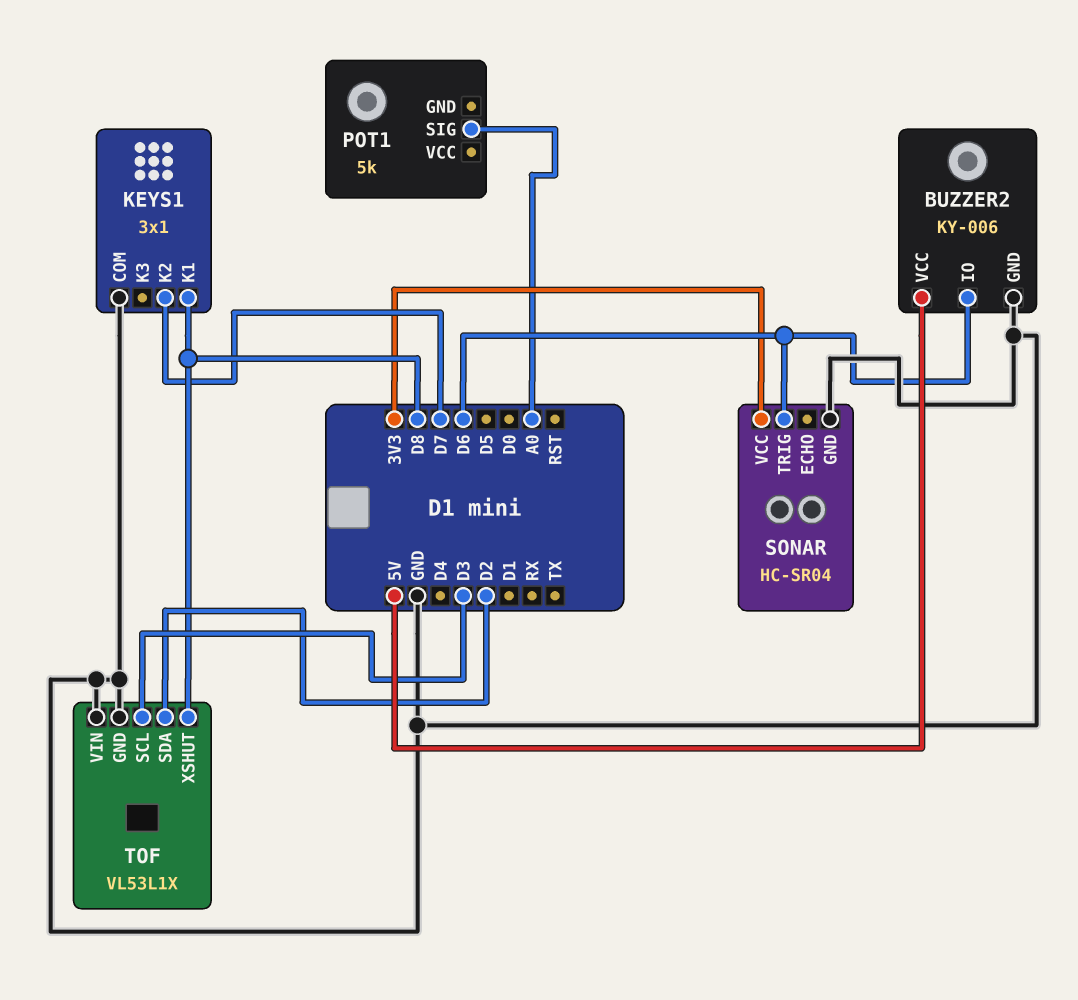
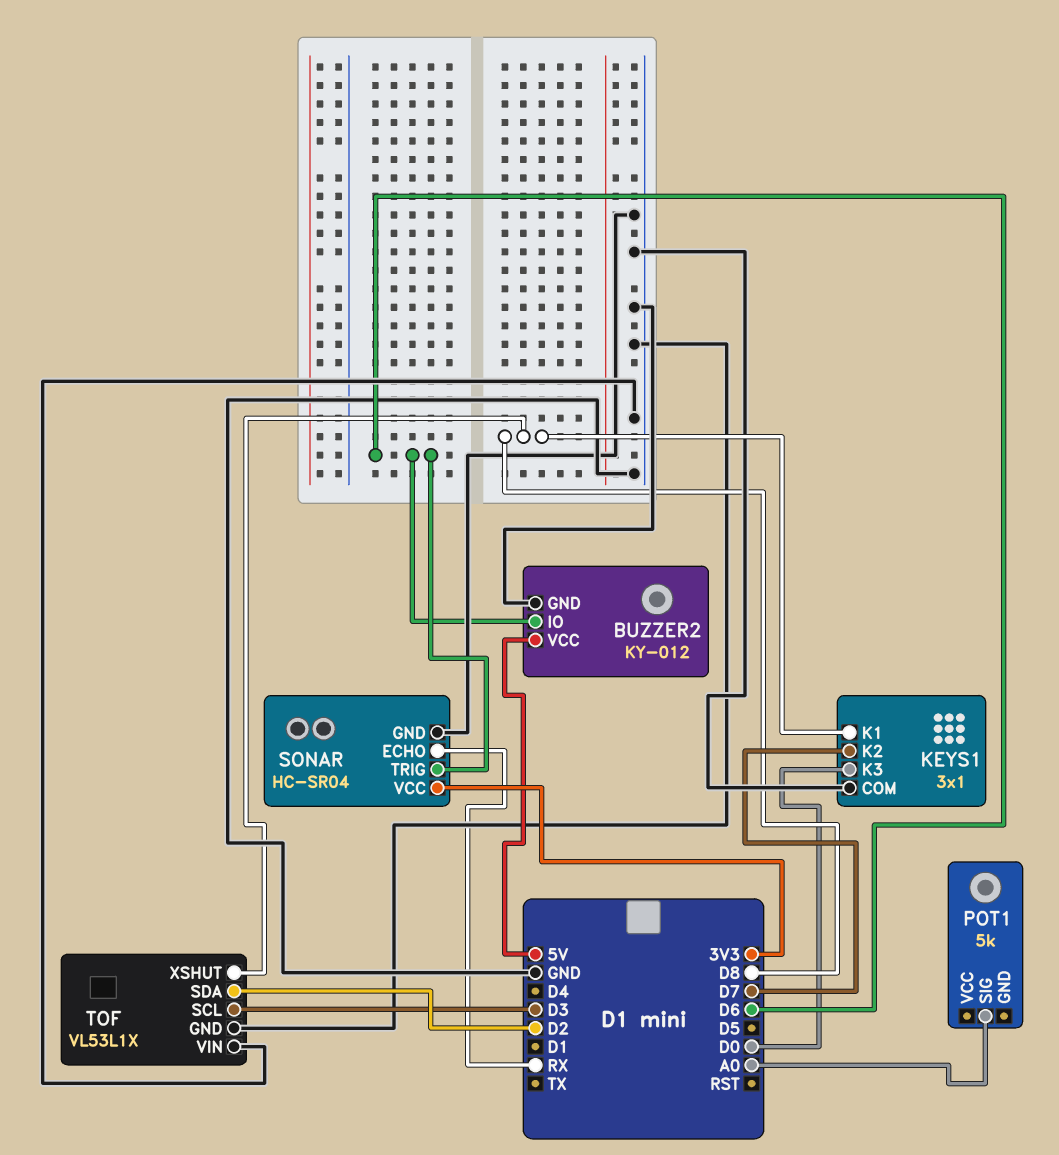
BUZZER2: KY-006 -> KY-012
KEYS1 pin K3: none -> D0
SONAR pin ECHO: none -> RX

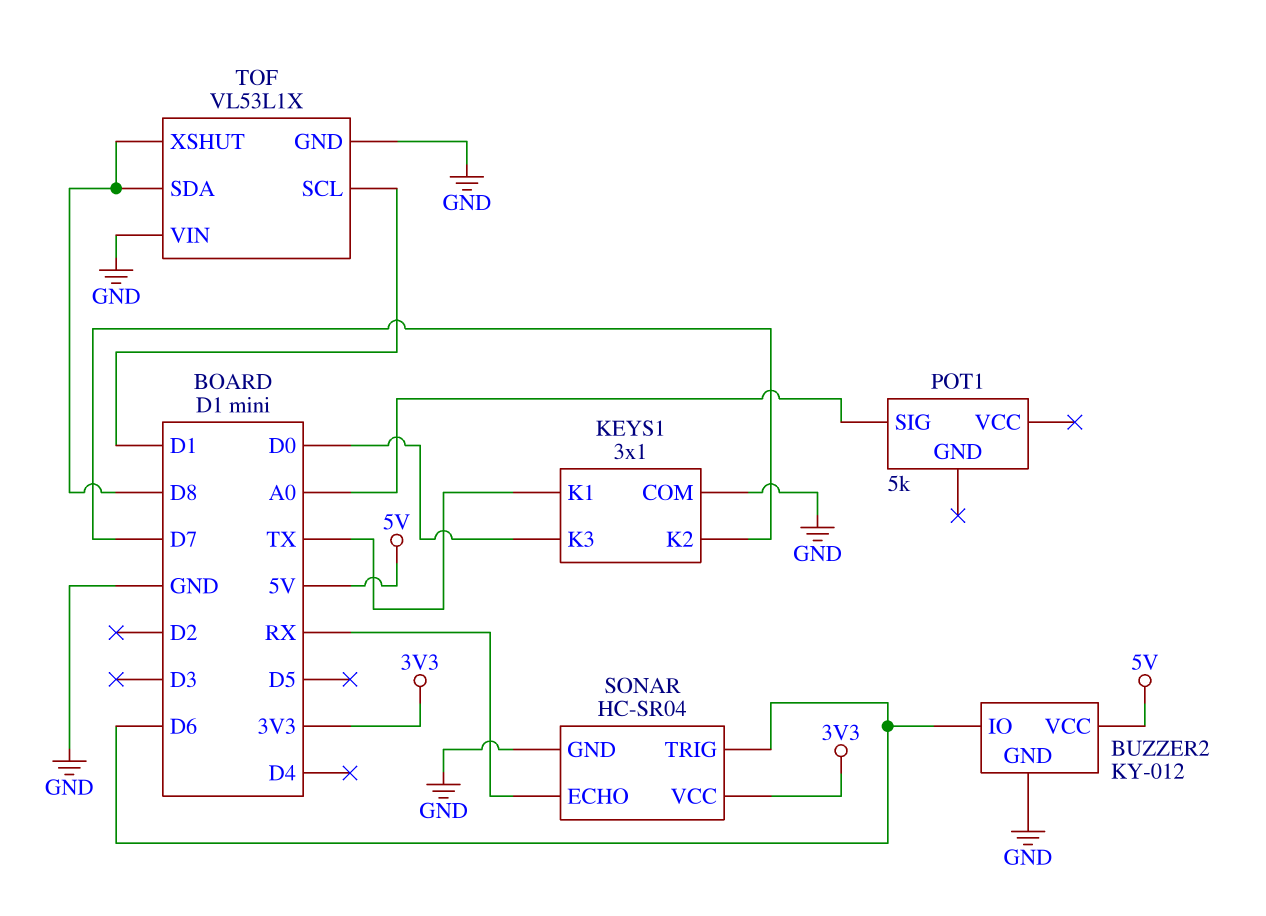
KEYS1 pin K1: D8 -> TX
TOF pin SCL: D3 -> D1
TOF pin SDA: D2 -> D8

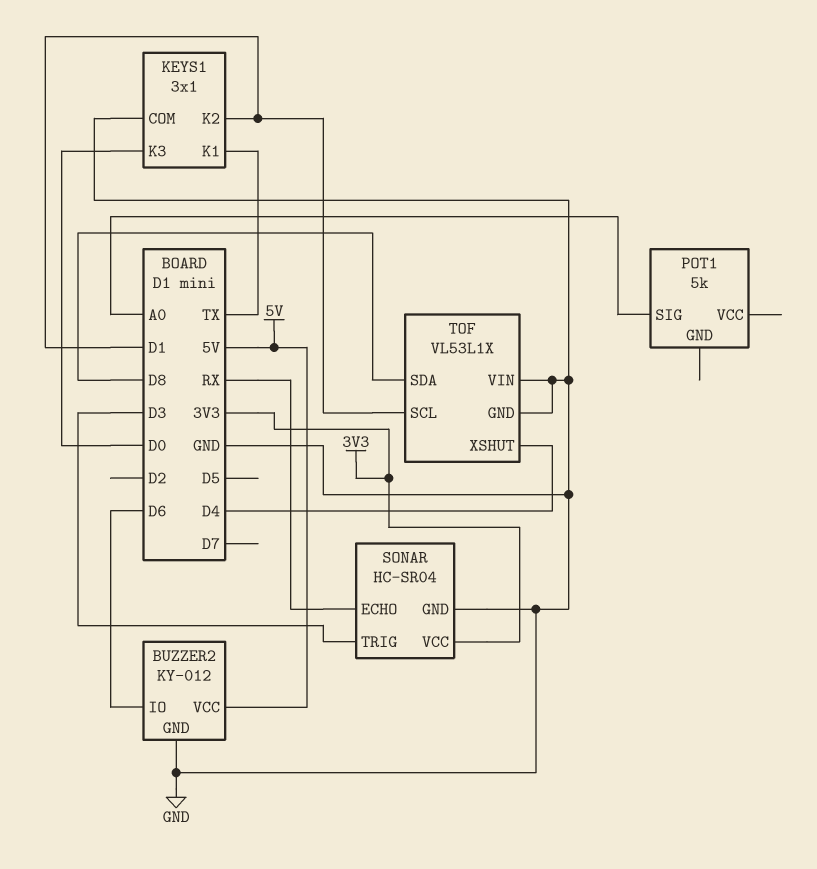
KEYS1 pin K2: D7 -> D1
SONAR pin TRIG: D6 -> D3
TOF pin XSHUT: D8 -> D4

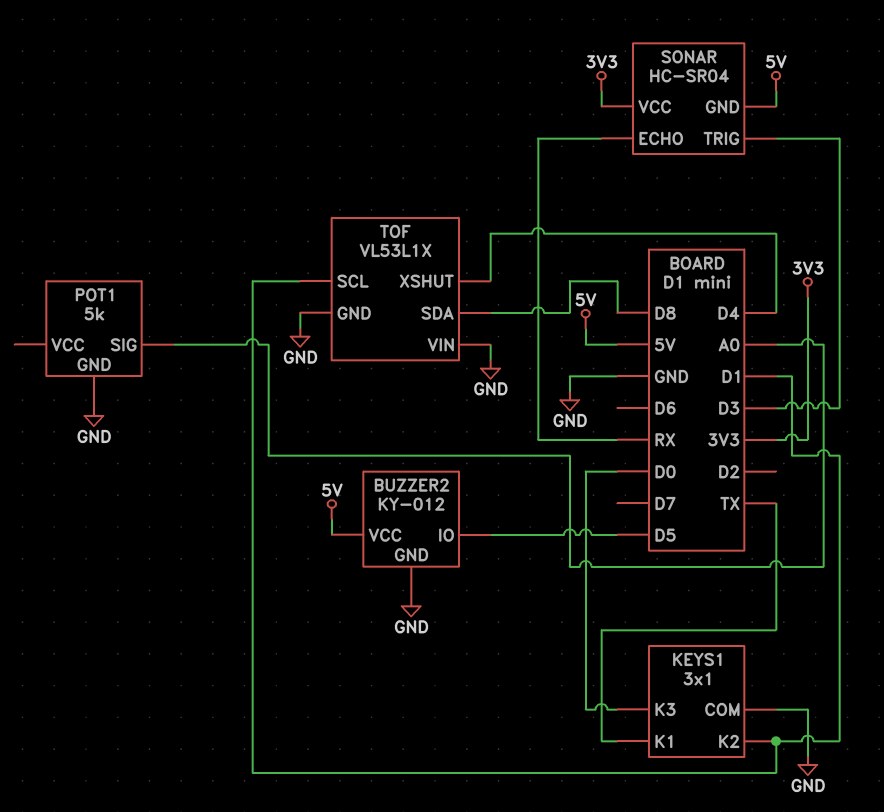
BUZZER2 pin IO: D6 -> D5
POT1 pin GND: none -> GND
SONAR pin GND: GND -> 5V

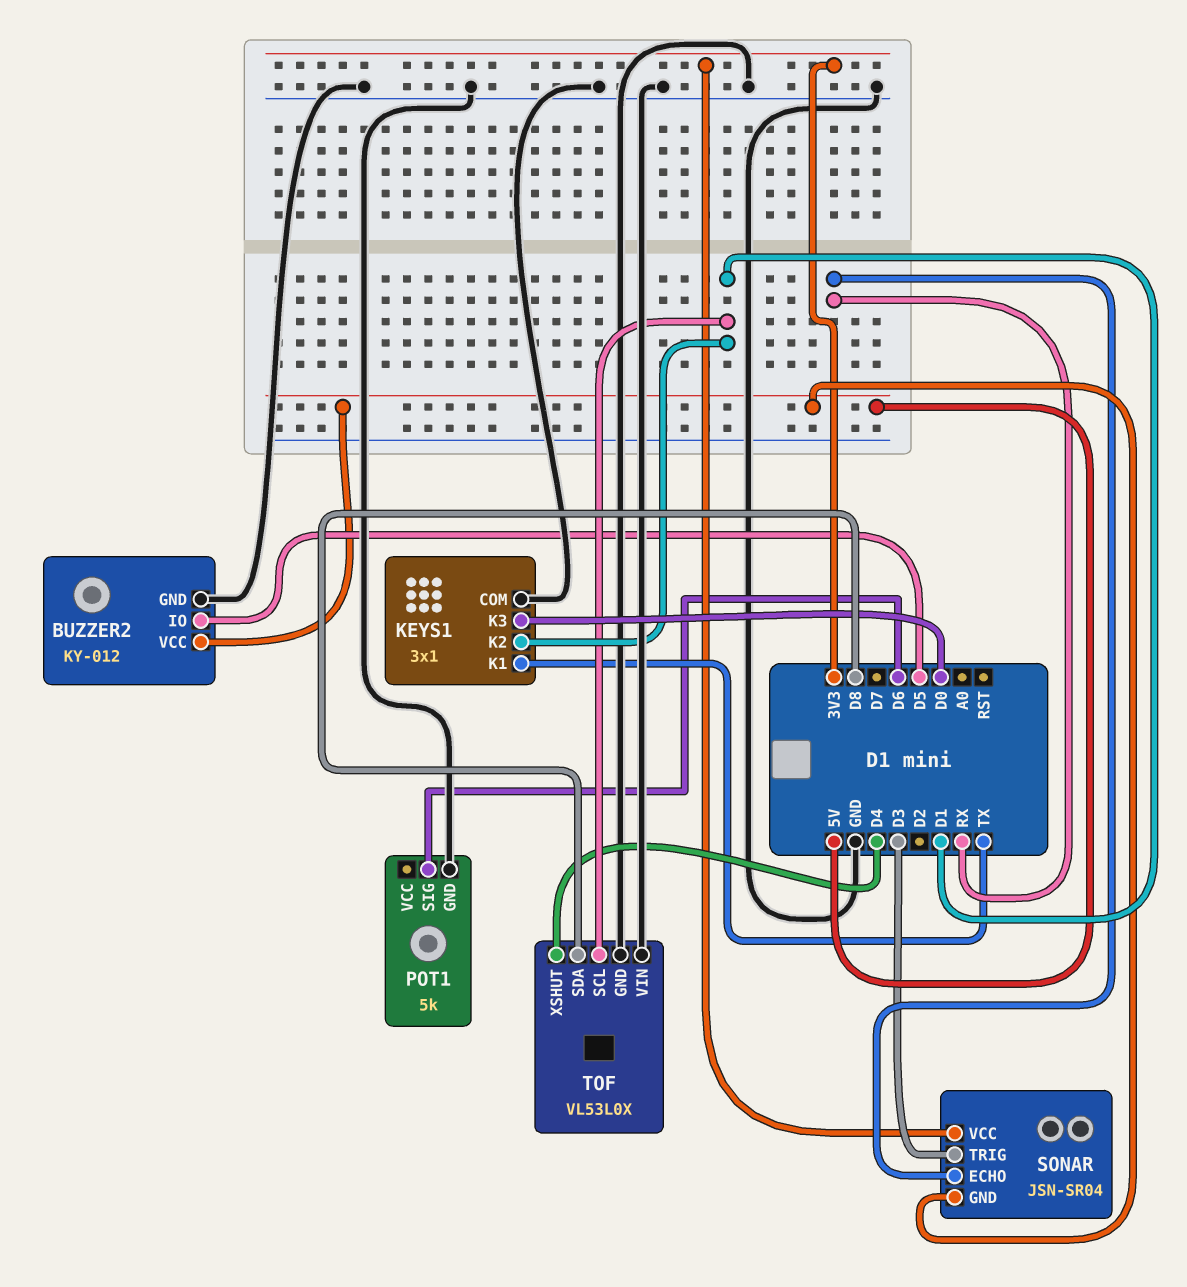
POT1 pin SIG: A0 -> D6
SONAR: HC-SR04 -> JSN-SR04
TOF: VL53L1X -> VL53L0X

